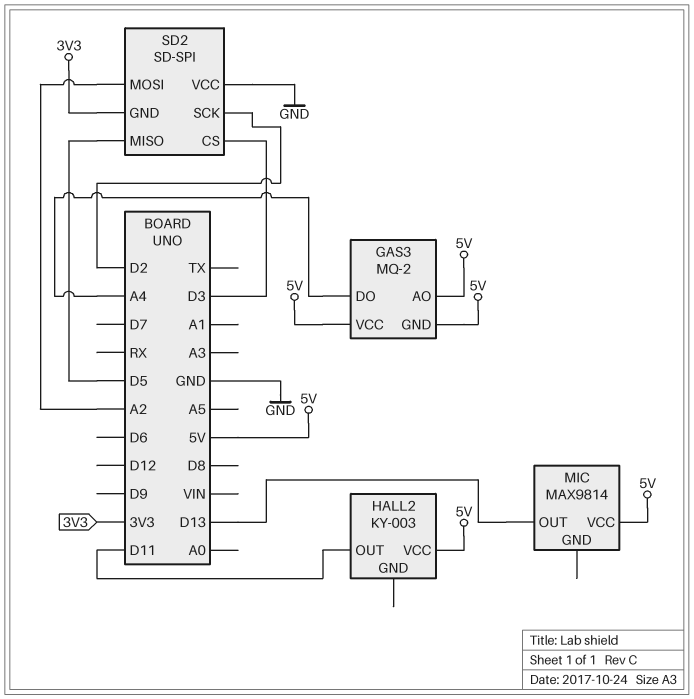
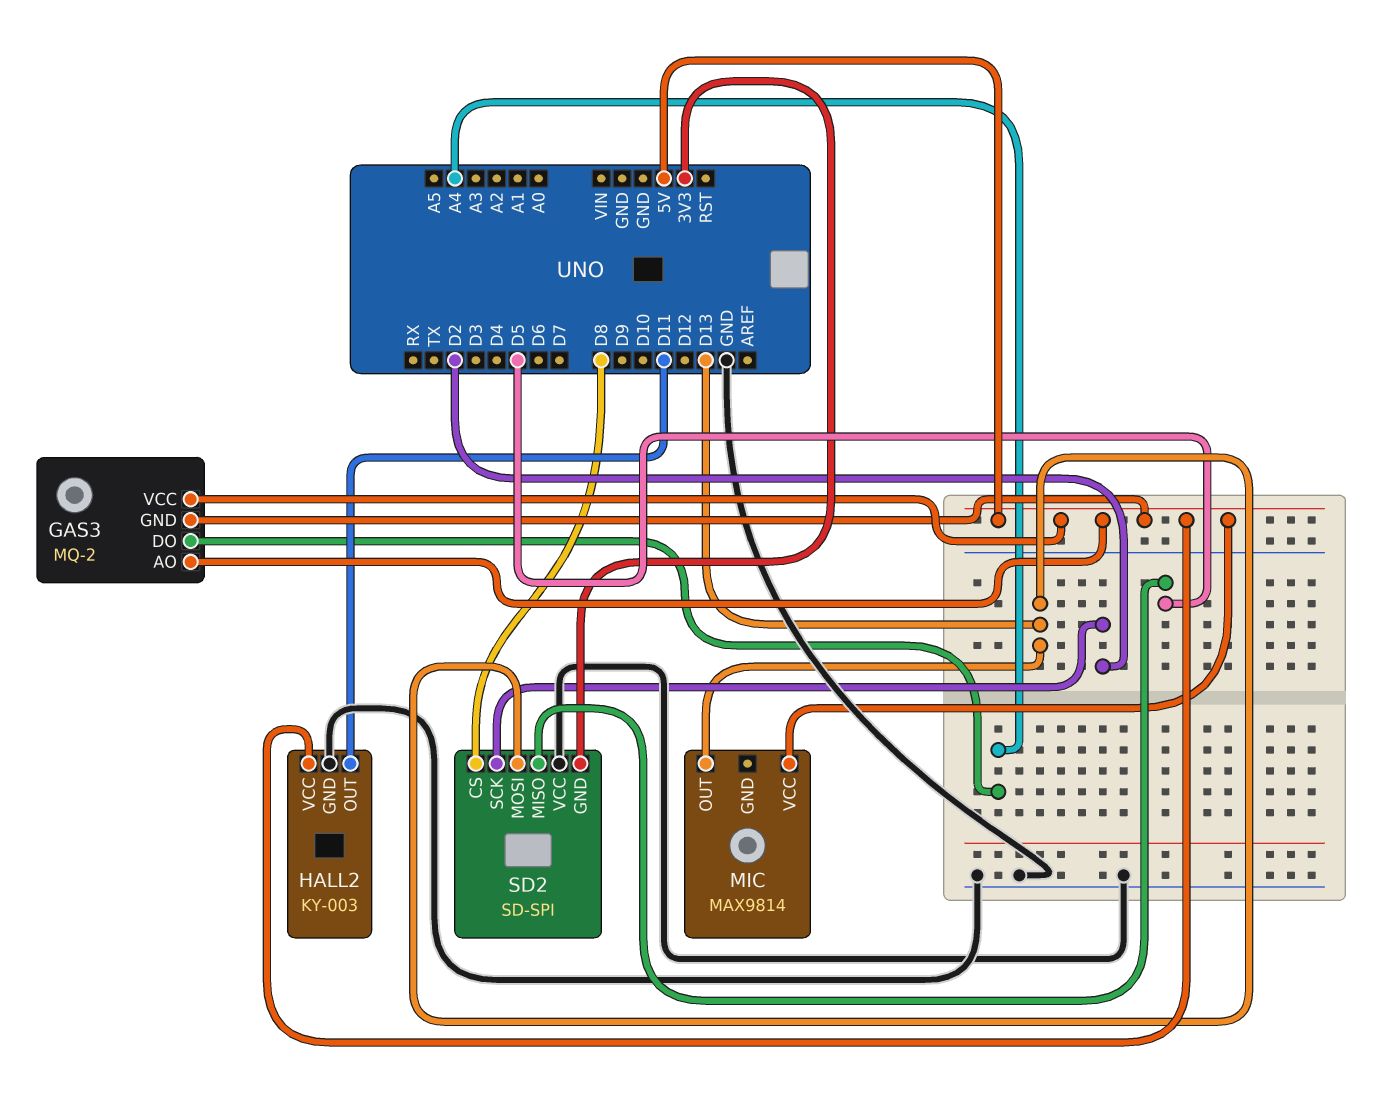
HALL2 pin GND: none -> GND
SD2 pin CS: D3 -> D8
SD2 pin MOSI: A2 -> D13

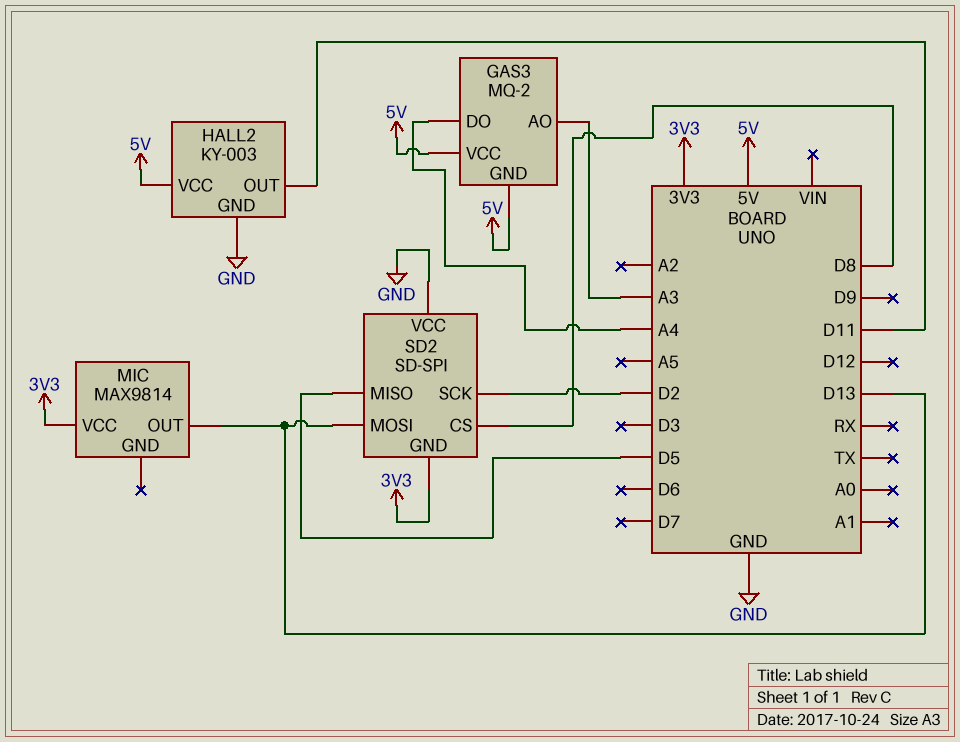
GAS3 pin AO: 5V -> A3
MIC pin VCC: 5V -> 3V3

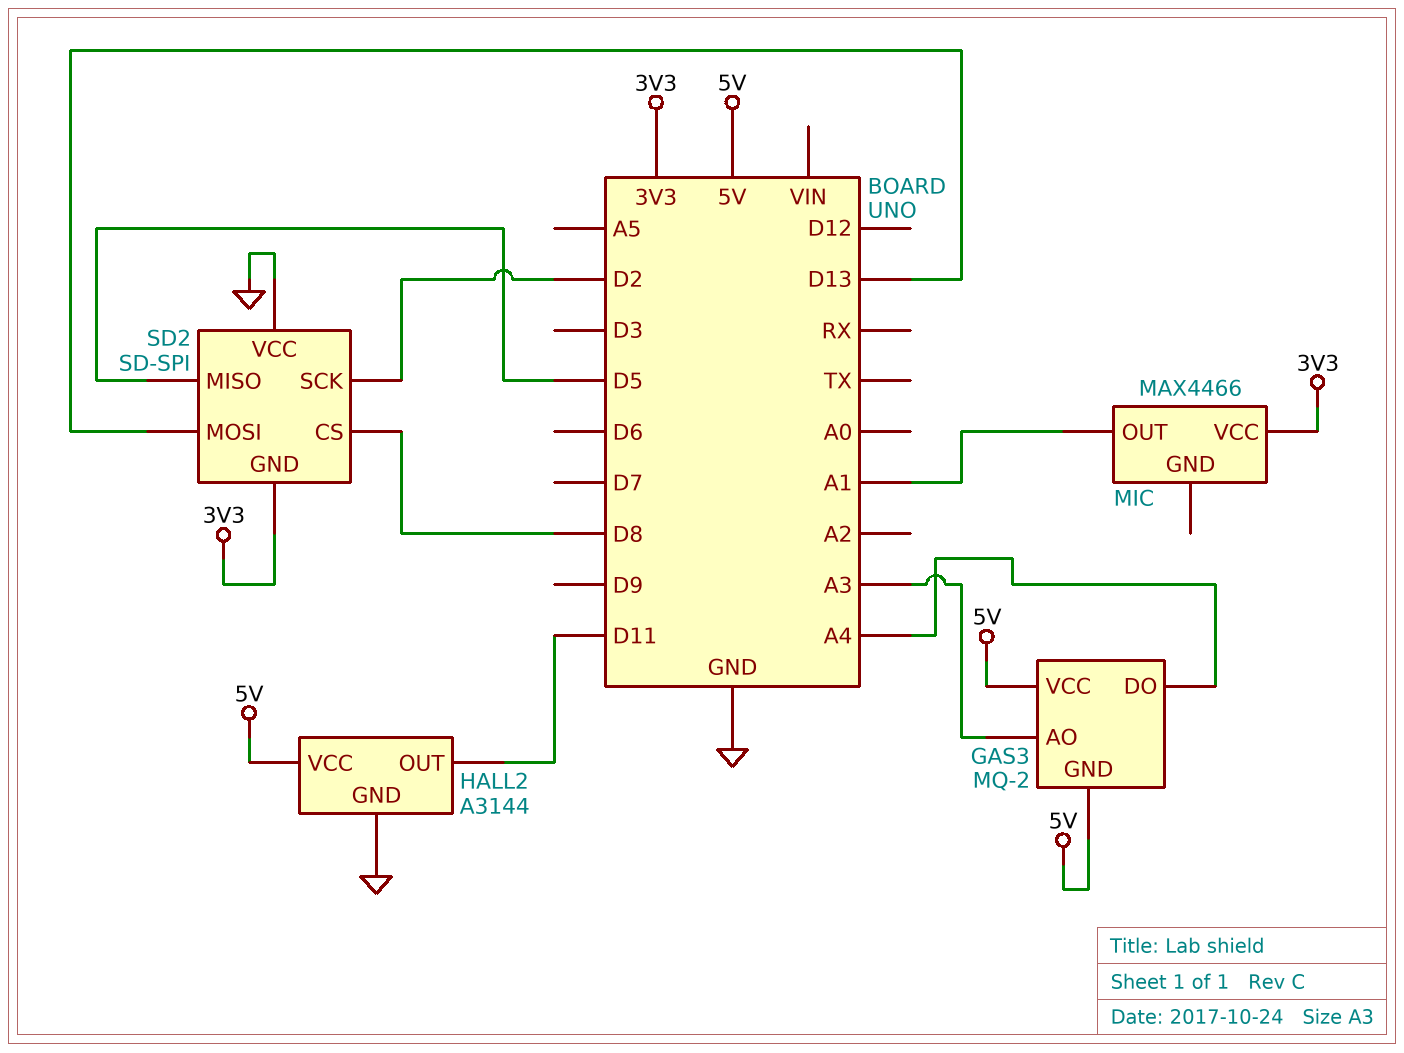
HALL2: KY-003 -> A3144
MIC: MAX9814 -> MAX4466
MIC pin OUT: D13 -> A1

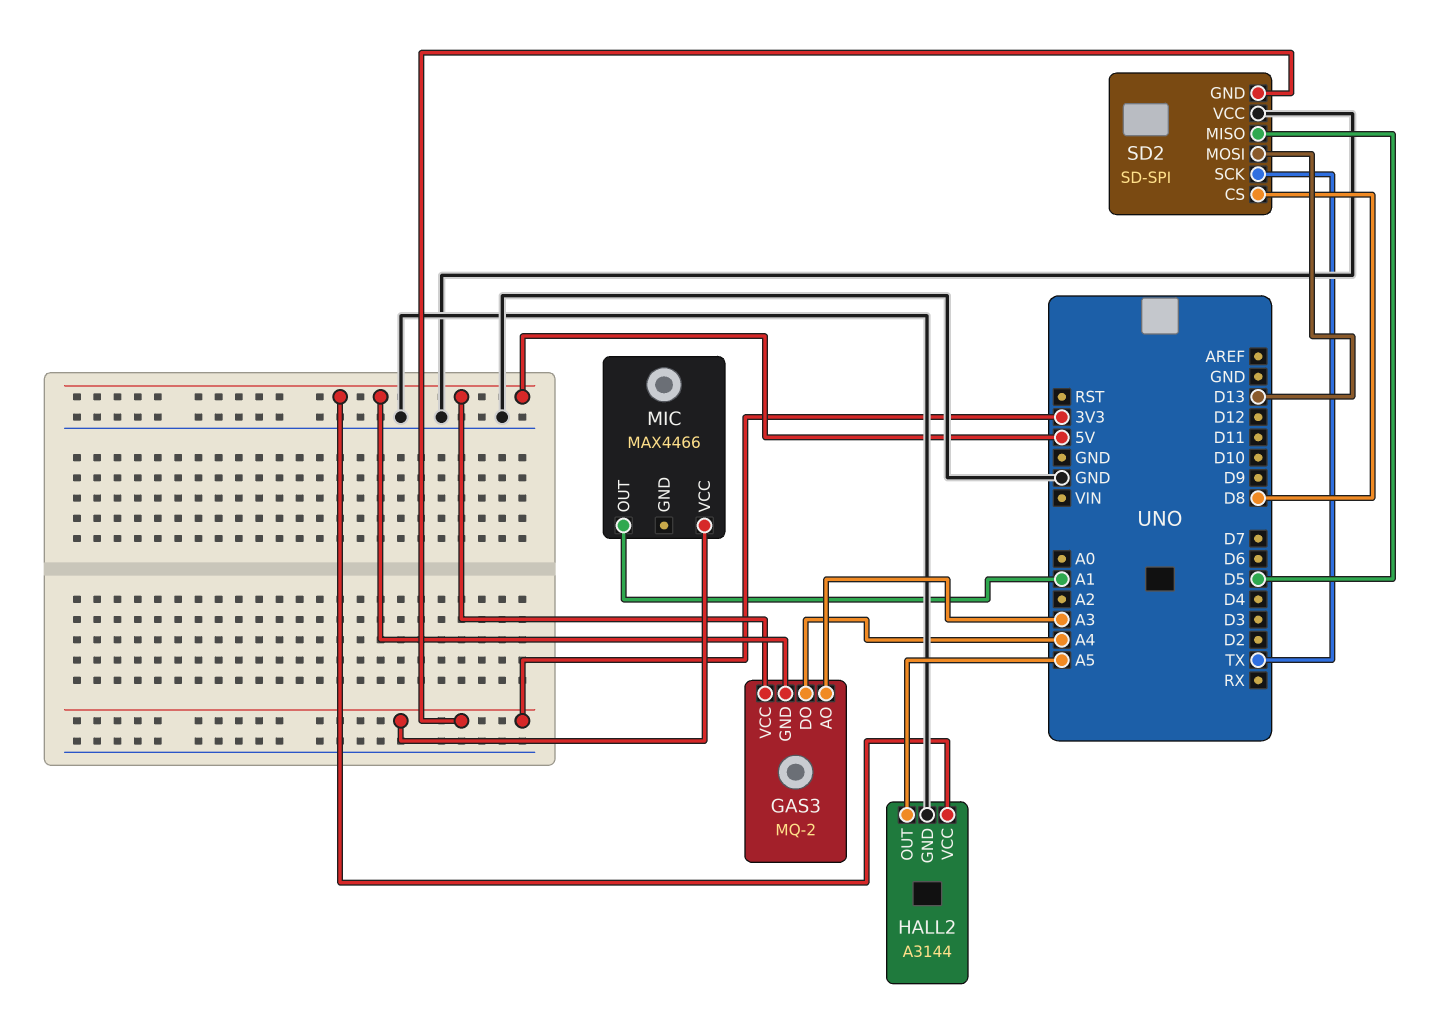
HALL2 pin OUT: D11 -> A5
SD2 pin SCK: D2 -> TX

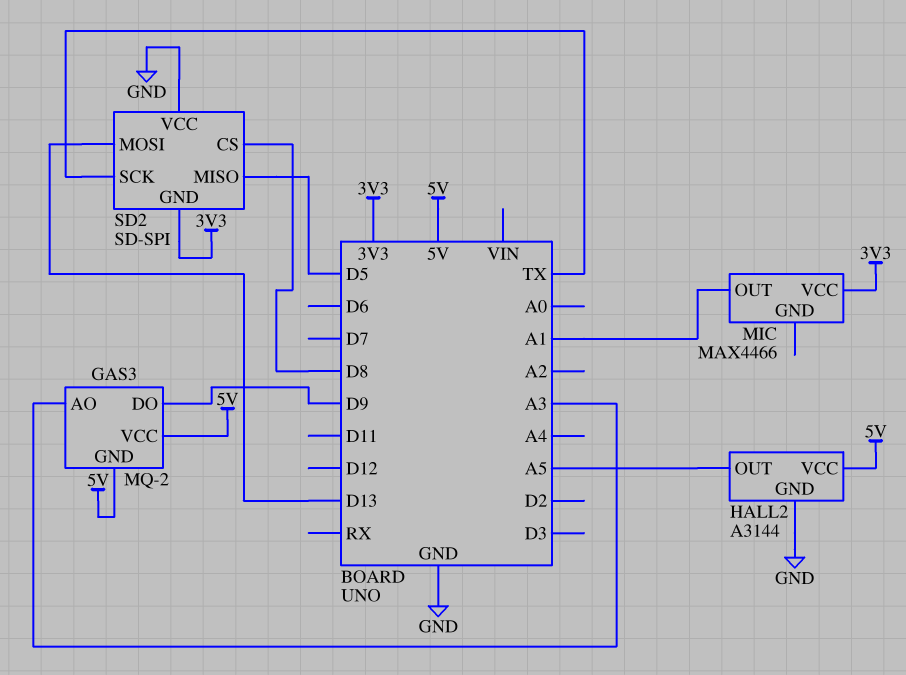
GAS3 pin DO: A4 -> D9

